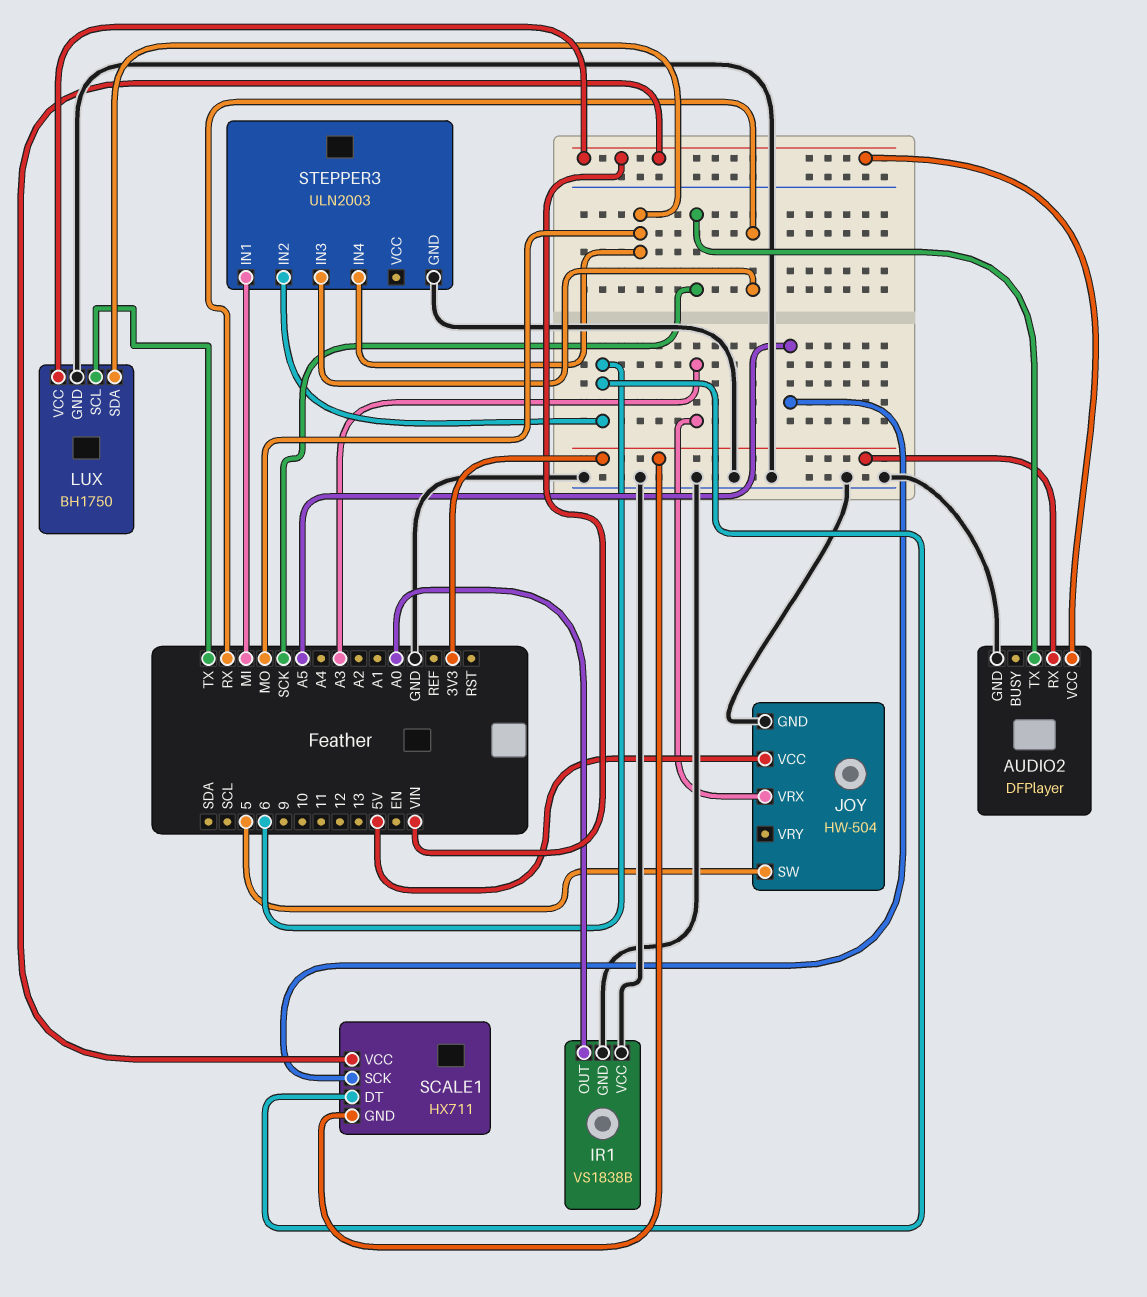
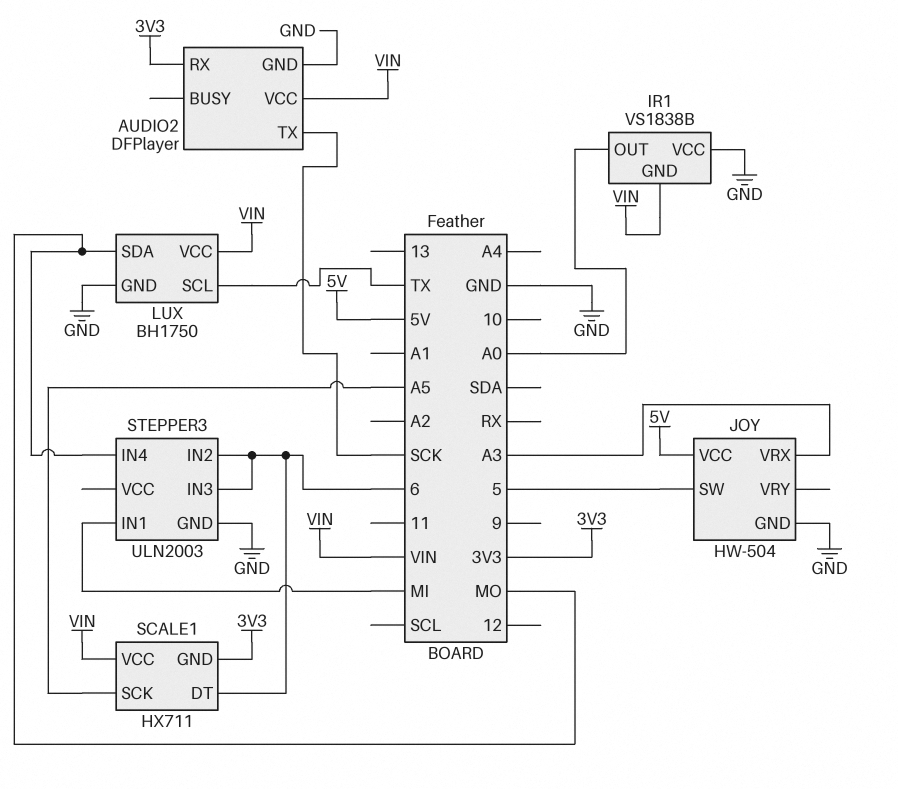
IR1 pin GND: GND -> VIN
STEPPER3 pin IN3: RX -> 6

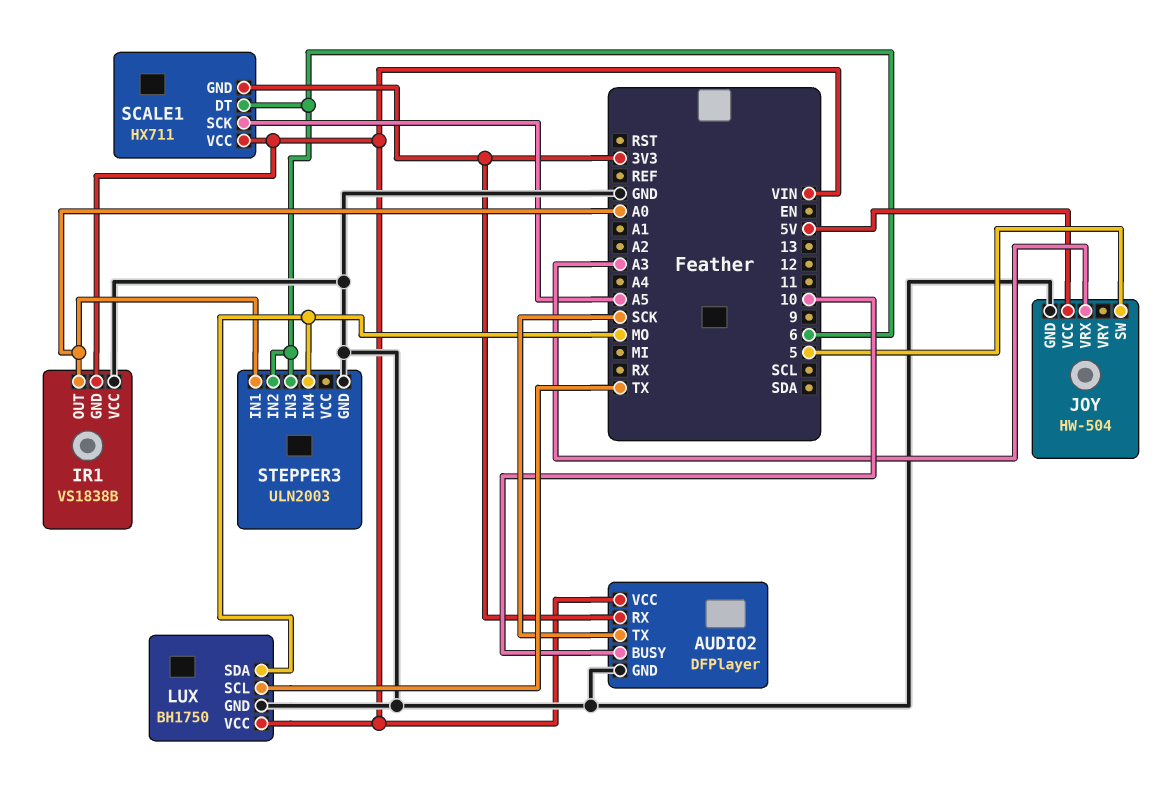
AUDIO2 pin BUSY: none -> 10
STEPPER3 pin IN1: MI -> A0

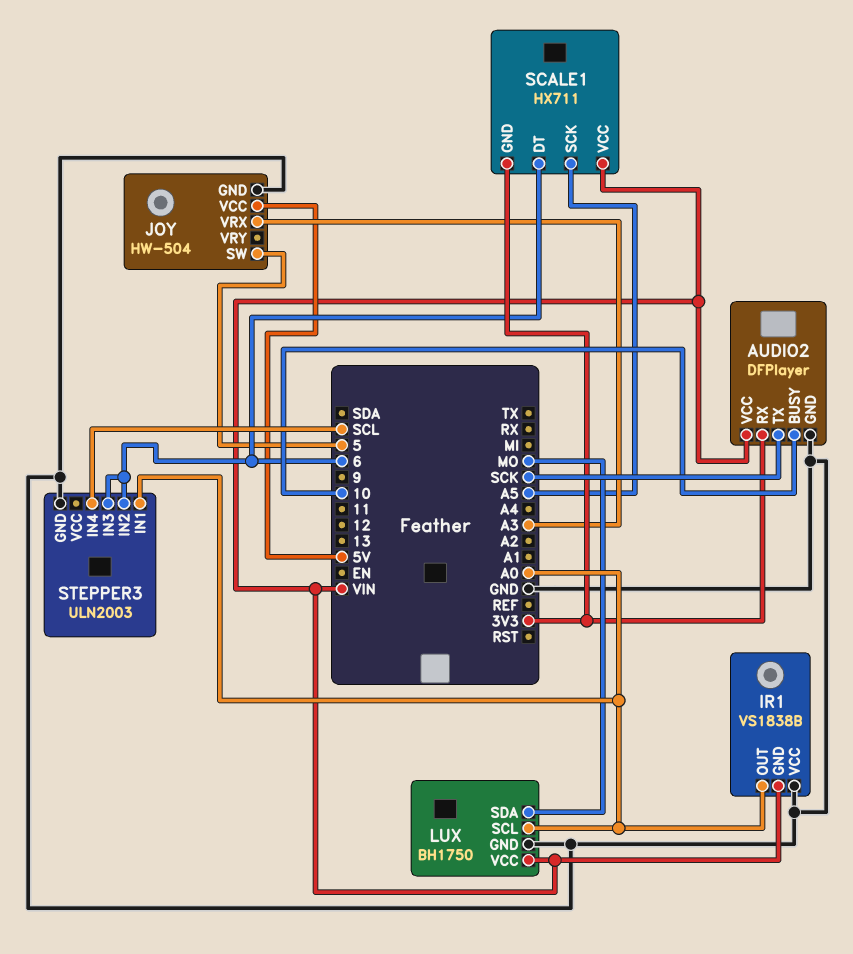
LUX pin SCL: TX -> A0
STEPPER3 pin IN4: MO -> SCL

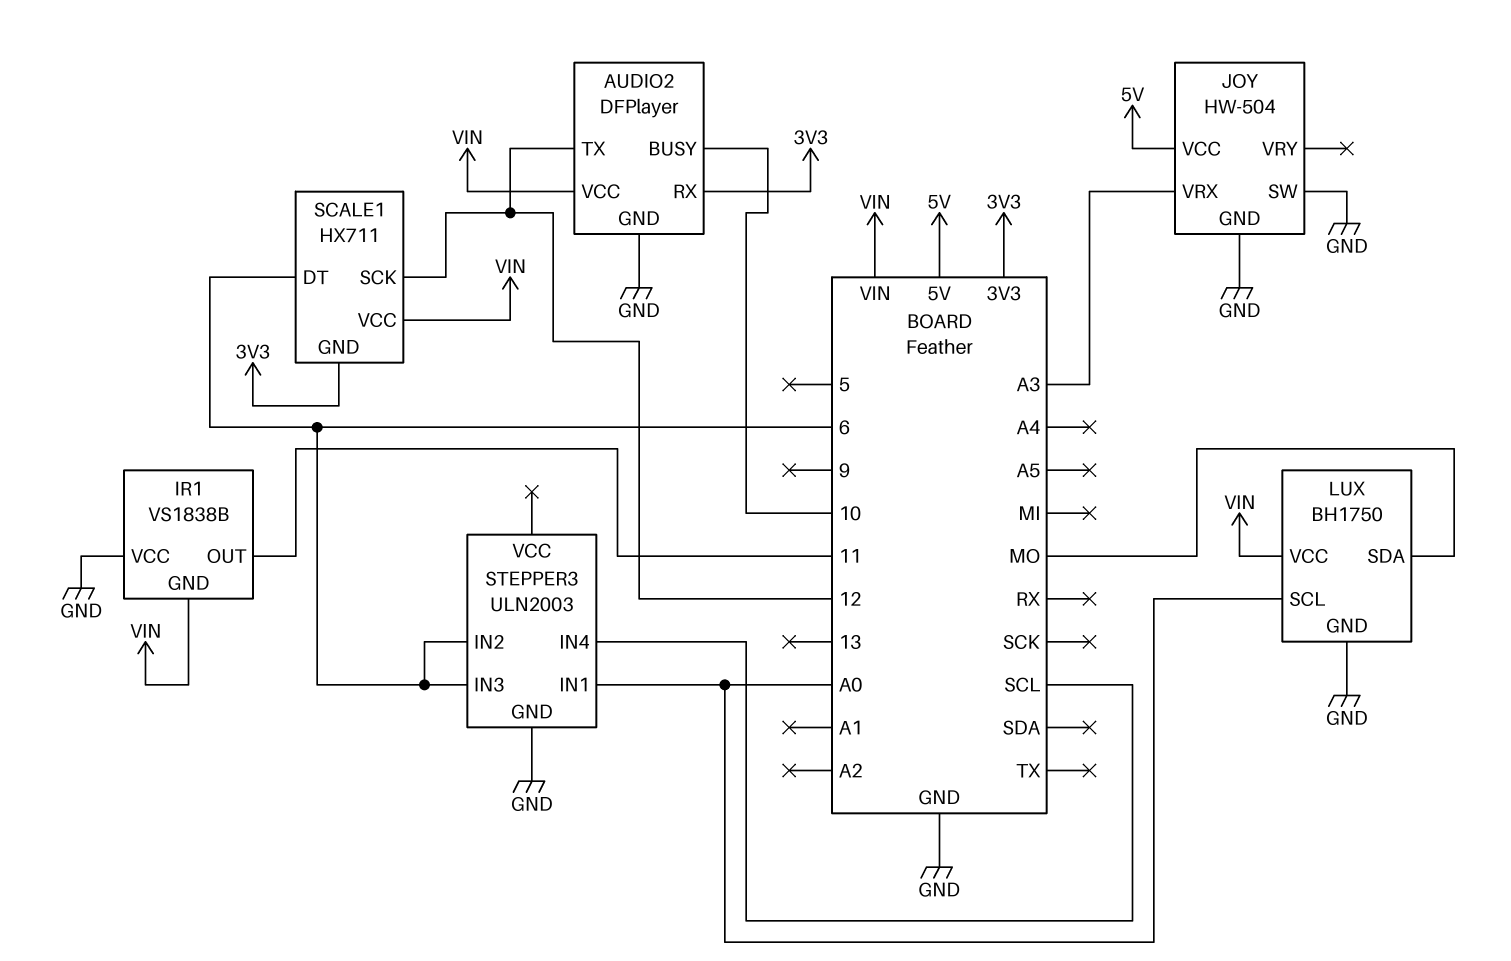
AUDIO2 pin TX: SCK -> 12
IR1 pin OUT: A0 -> 11
JOY pin SW: 5 -> GND
SCALE1 pin SCK: A5 -> 12

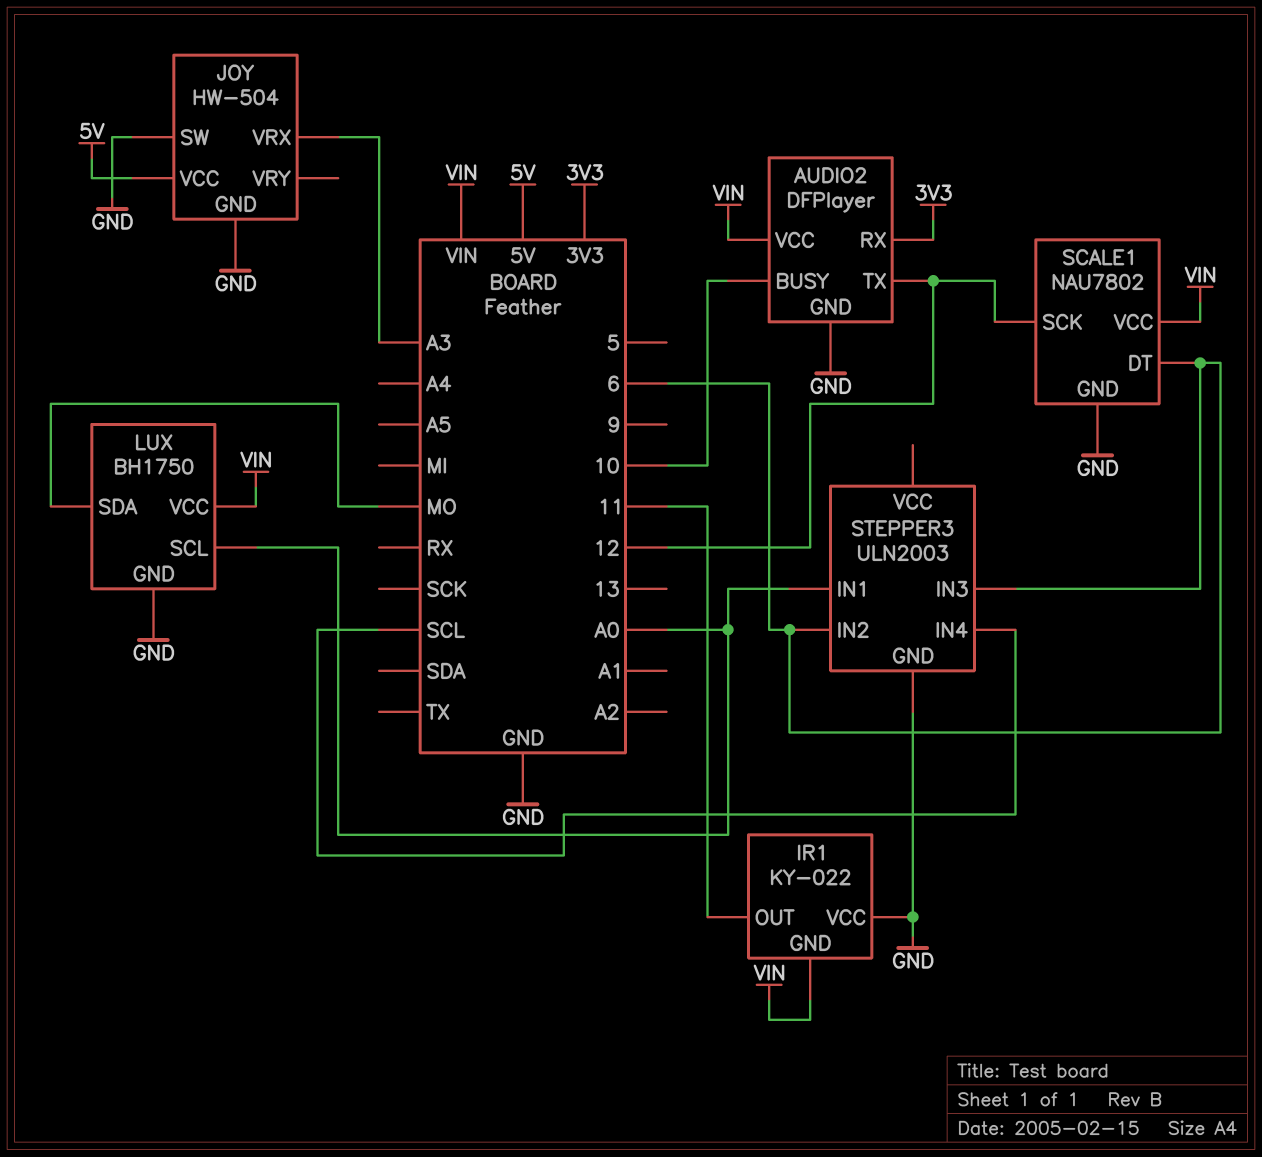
IR1: VS1838B -> KY-022
SCALE1: HX711 -> NAU7802
SCALE1 pin GND: 3V3 -> GND

